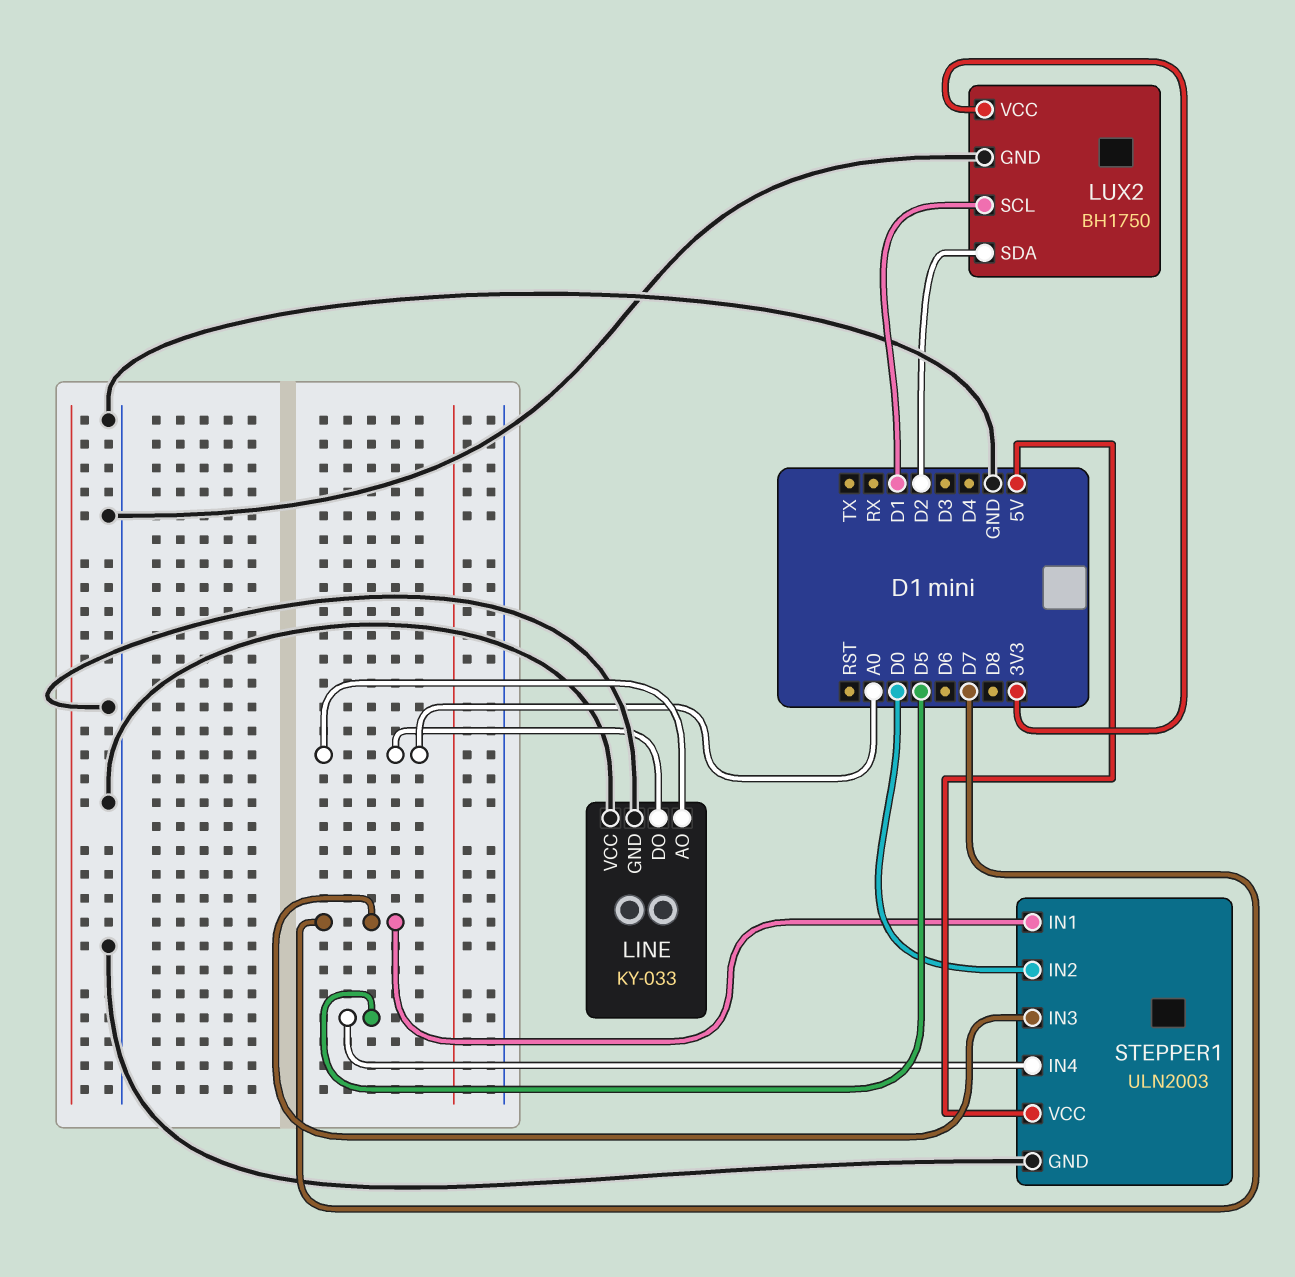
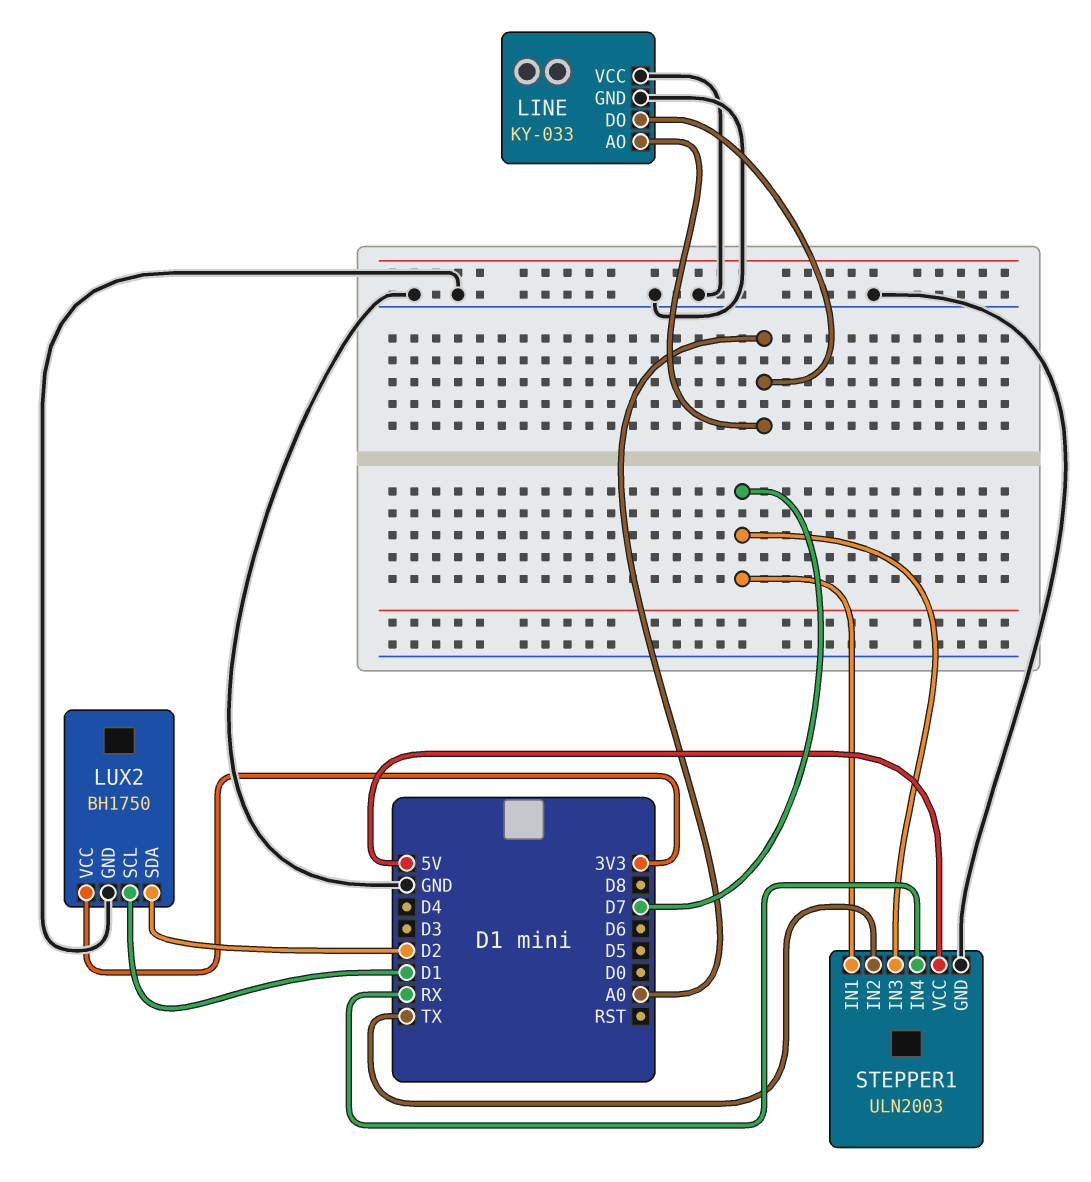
STEPPER1 pin IN2: D0 -> TX
STEPPER1 pin IN4: D5 -> RX

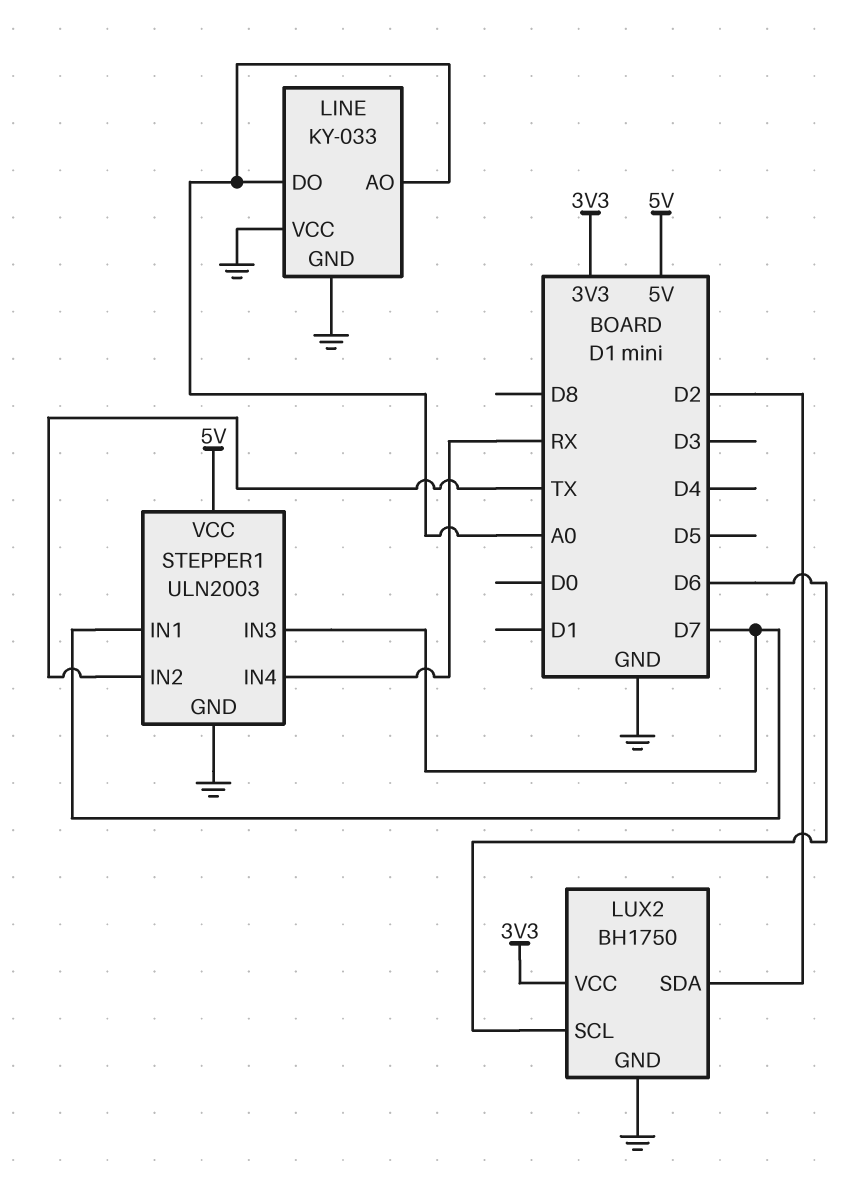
LUX2 pin SCL: D1 -> D6

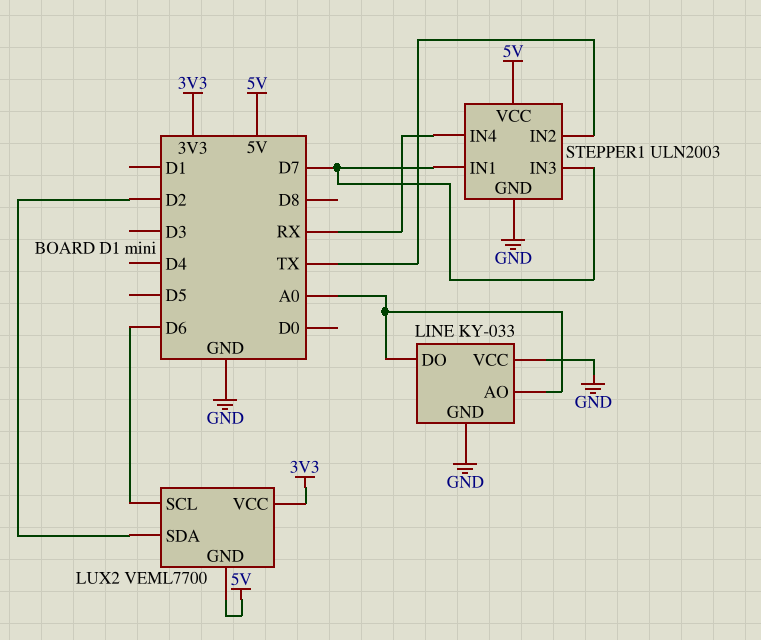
LUX2: BH1750 -> VEML7700
LUX2 pin GND: GND -> 5V

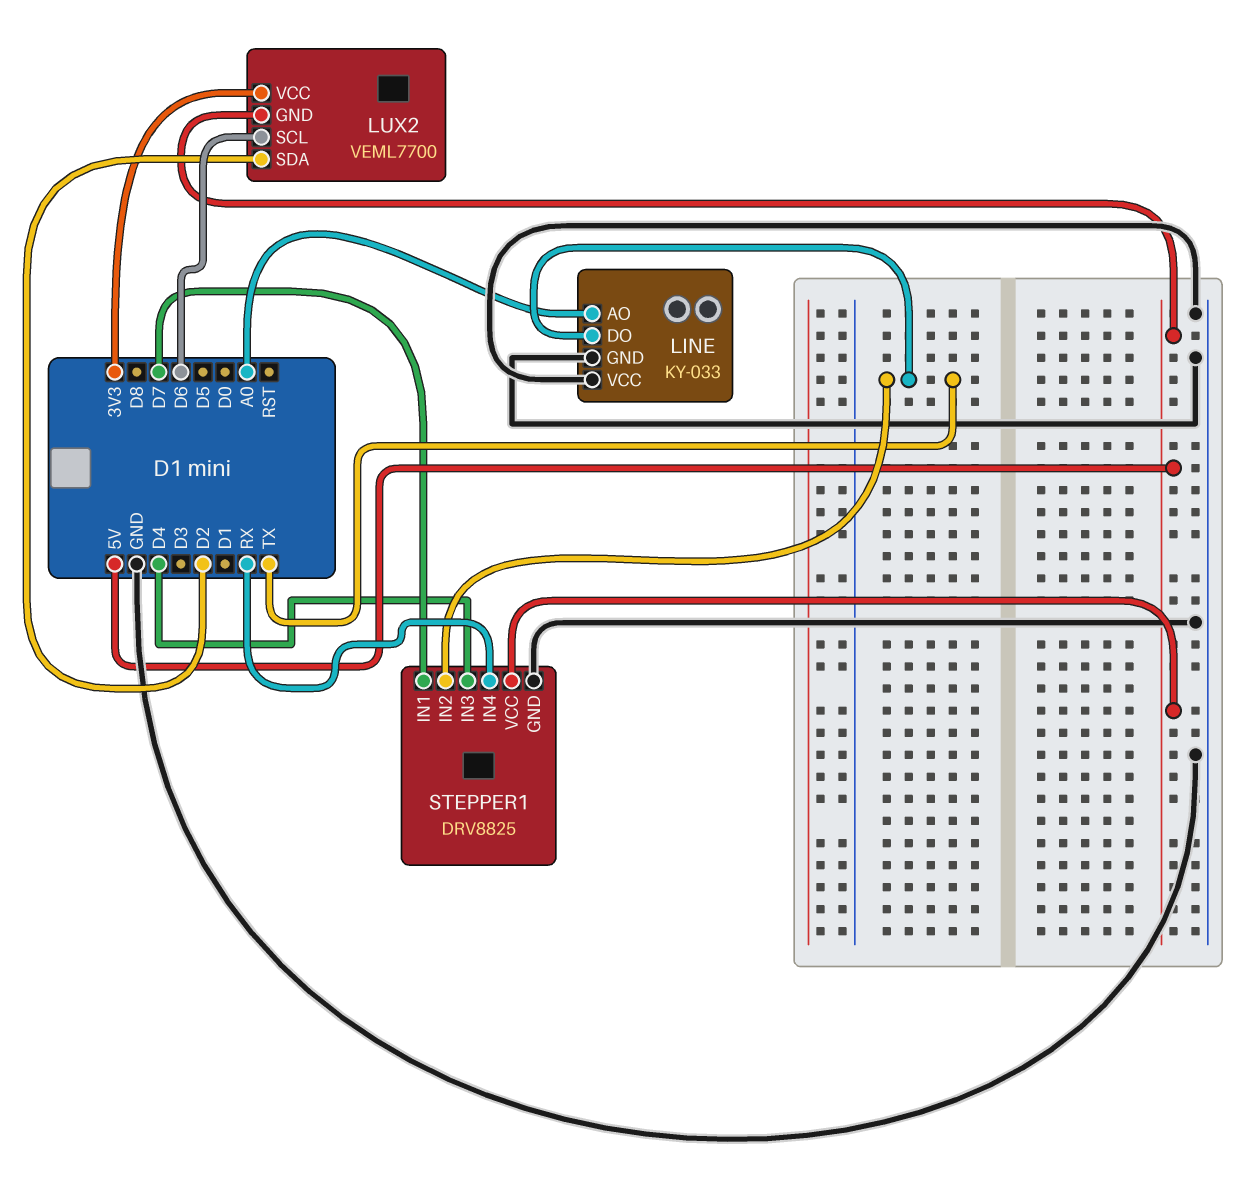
LINE pin DO: A0 -> TX
STEPPER1: ULN2003 -> DRV8825
STEPPER1 pin IN3: D7 -> D4

